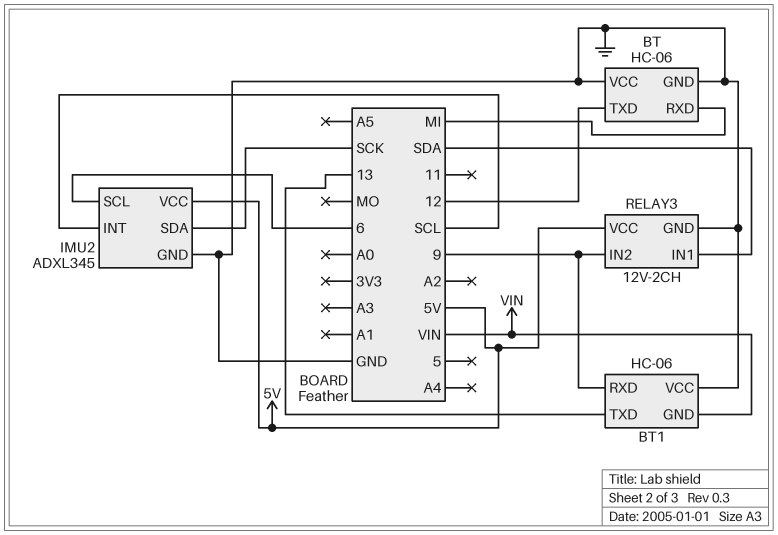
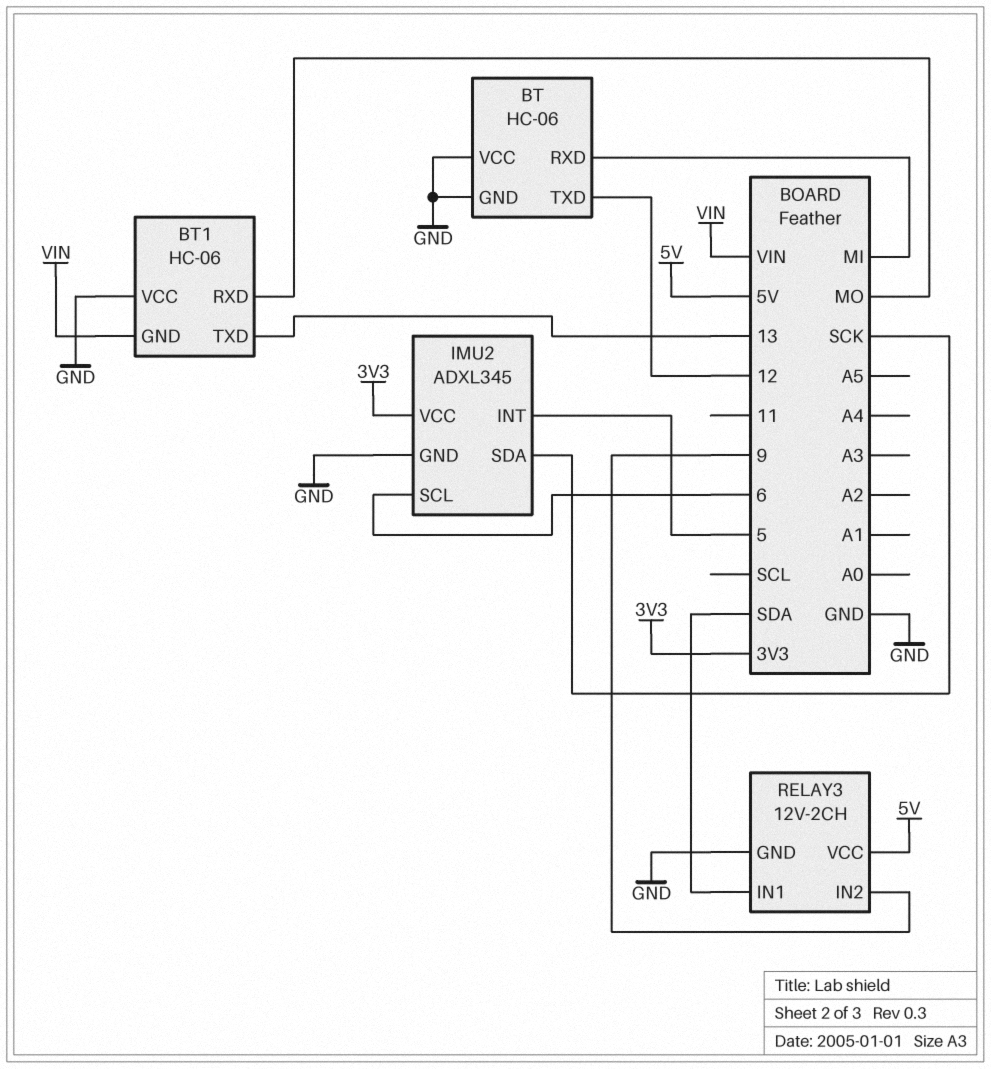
BT1 pin RXD: 9 -> MO
IMU2 pin INT: SCL -> 5
IMU2 pin VCC: 5V -> 3V3

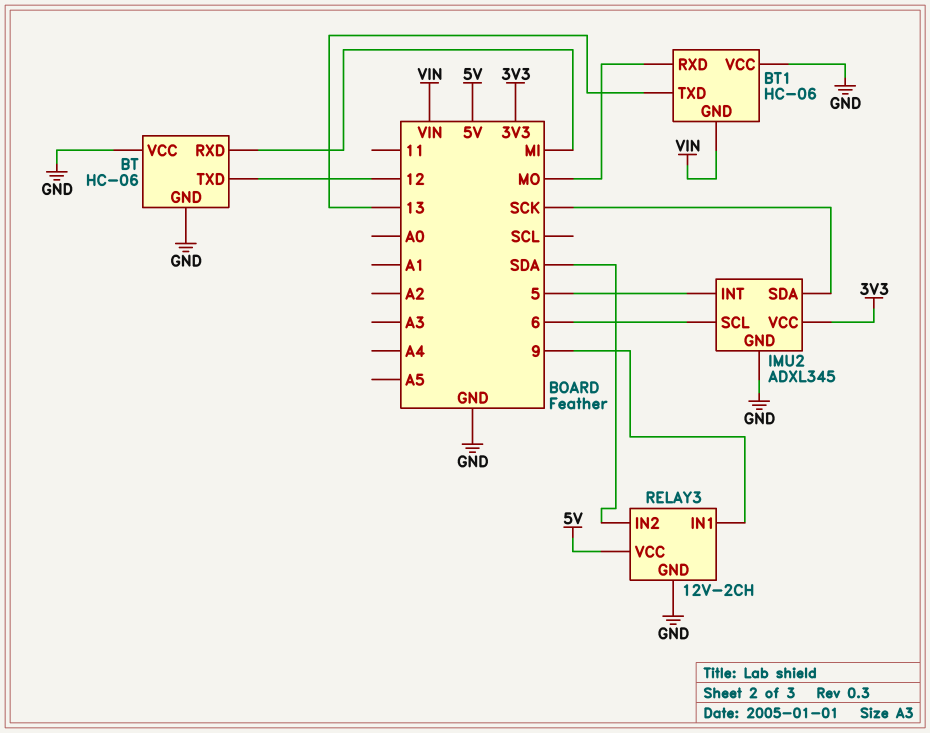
RELAY3 pin IN1: SDA -> 9
RELAY3 pin IN2: 9 -> SDA

